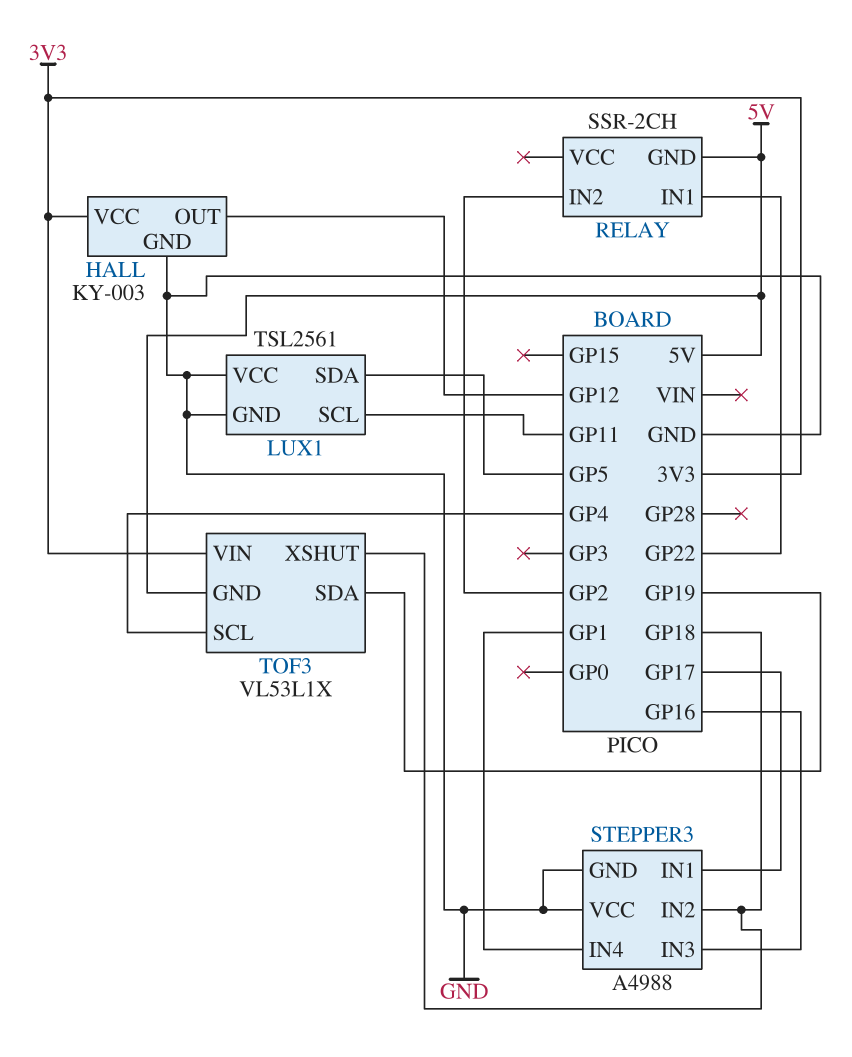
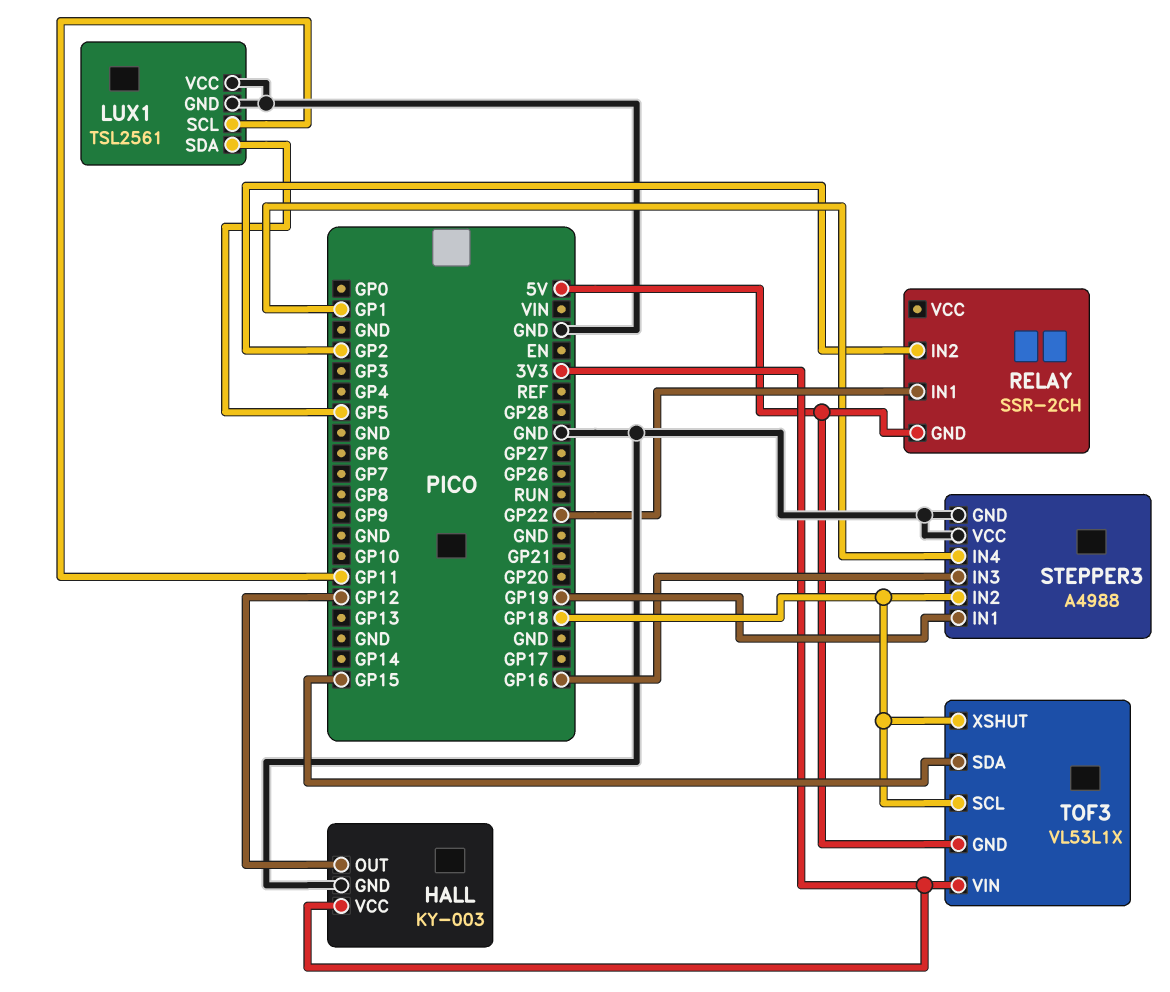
STEPPER3 pin IN1: GP17 -> GP19
TOF3 pin SCL: GP4 -> GP18
TOF3 pin SDA: GP19 -> GP15

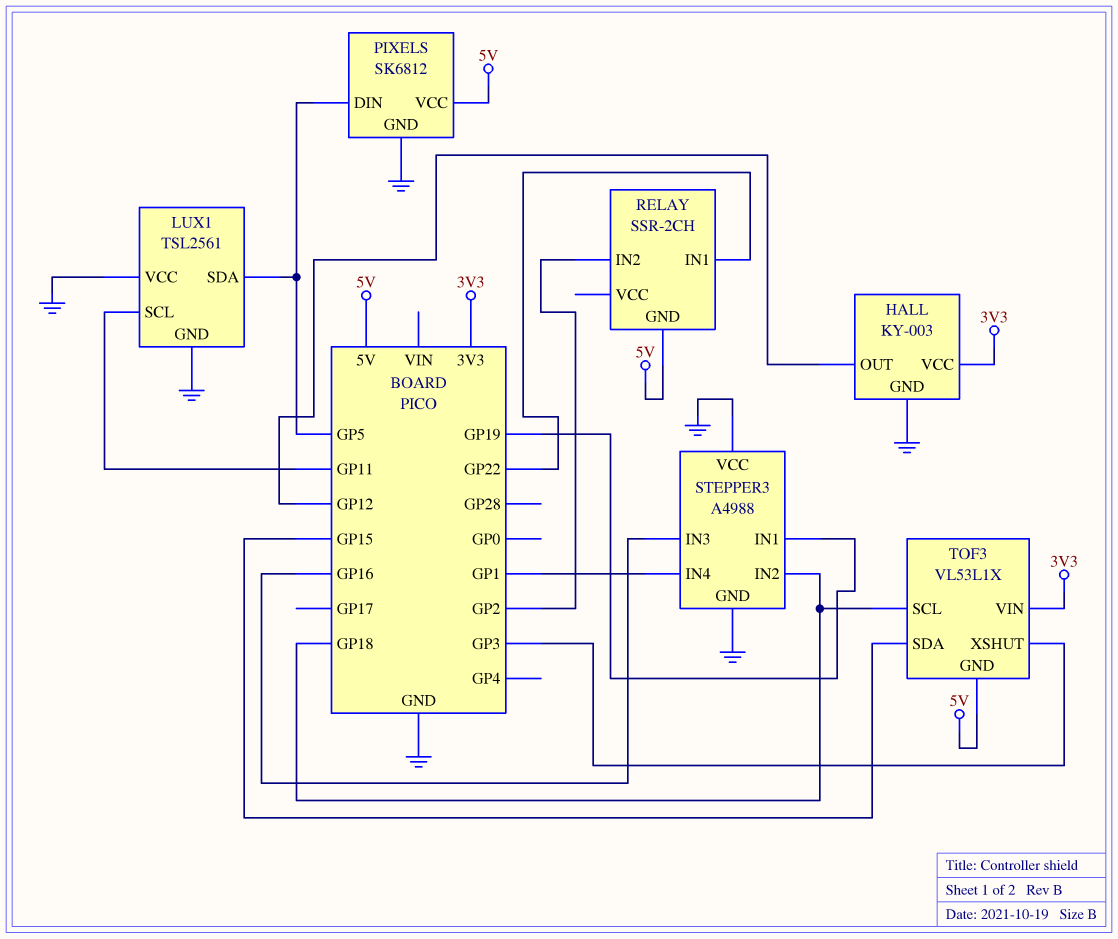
PIXELS: none -> SK6812
PIXELS pin DIN: none -> GP5
PIXELS pin GND: none -> GND
PIXELS pin VCC: none -> 5V
TOF3 pin XSHUT: GP18 -> GP3

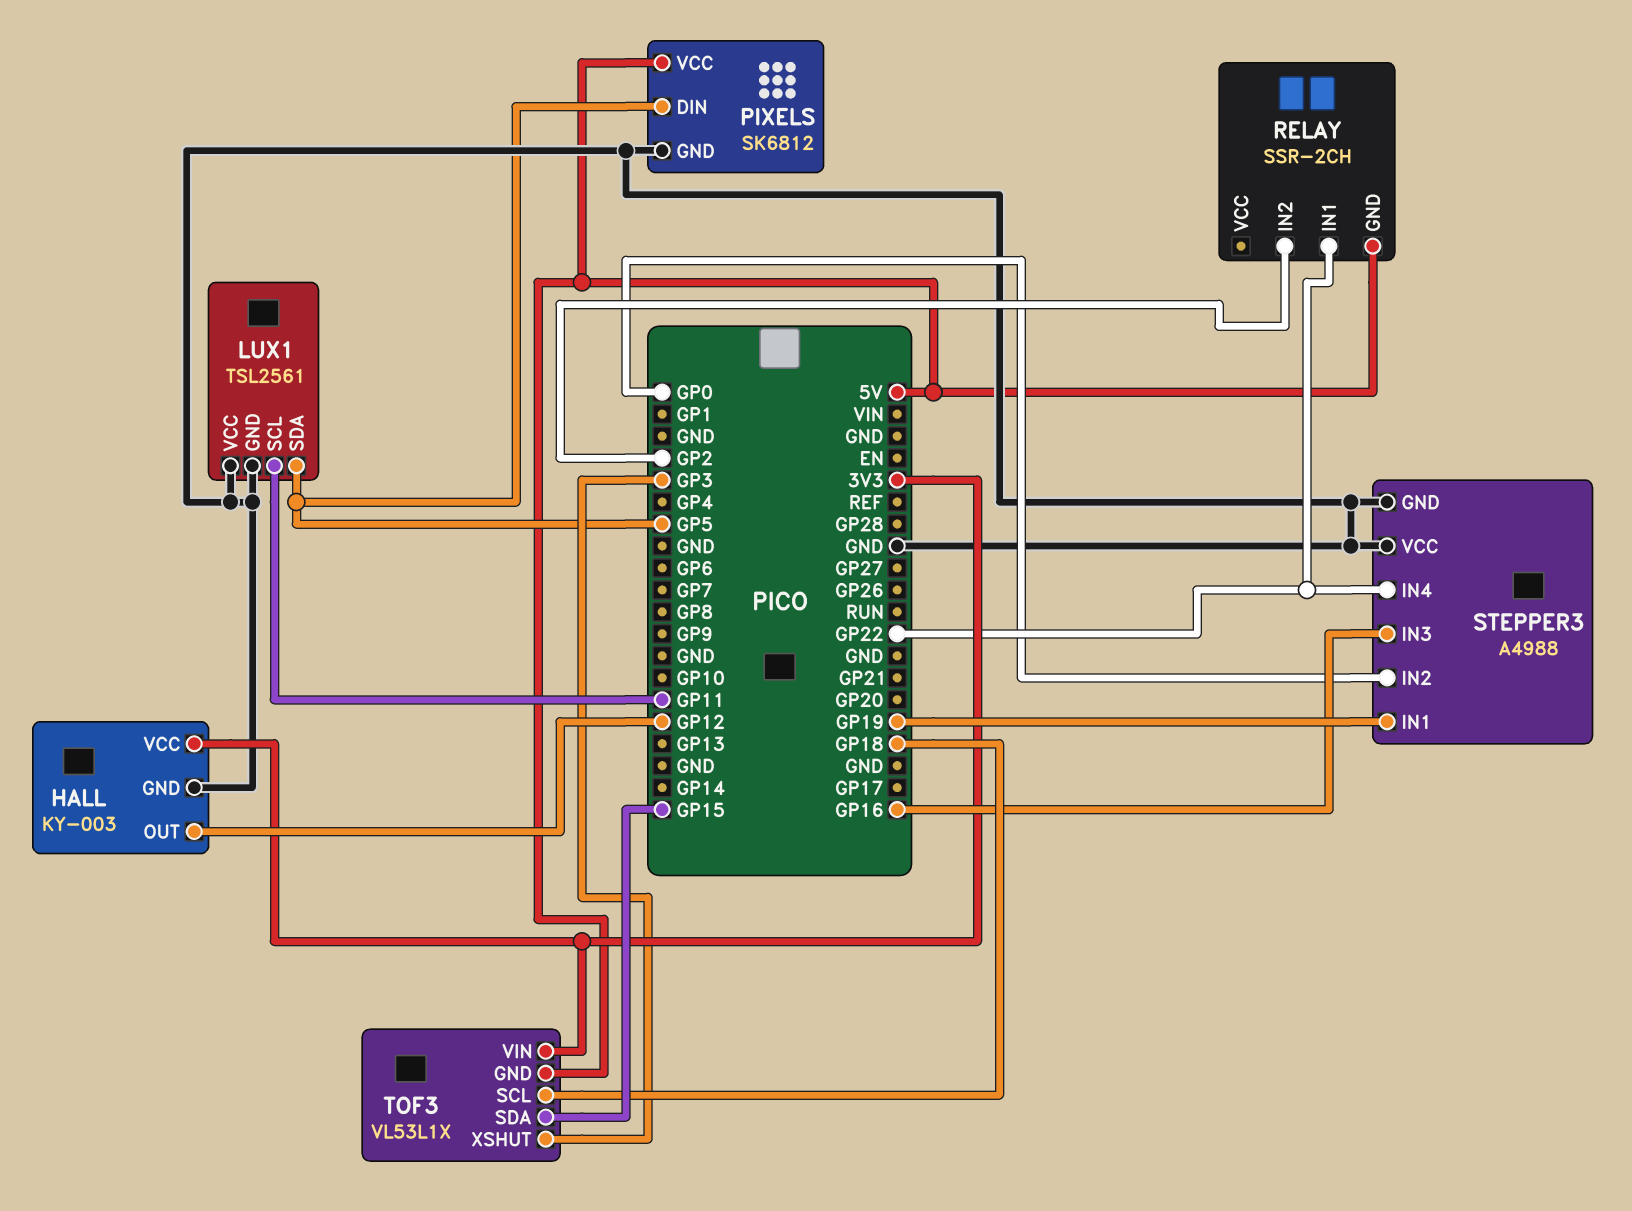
STEPPER3 pin IN2: GP18 -> GP0
STEPPER3 pin IN4: GP1 -> GP22

